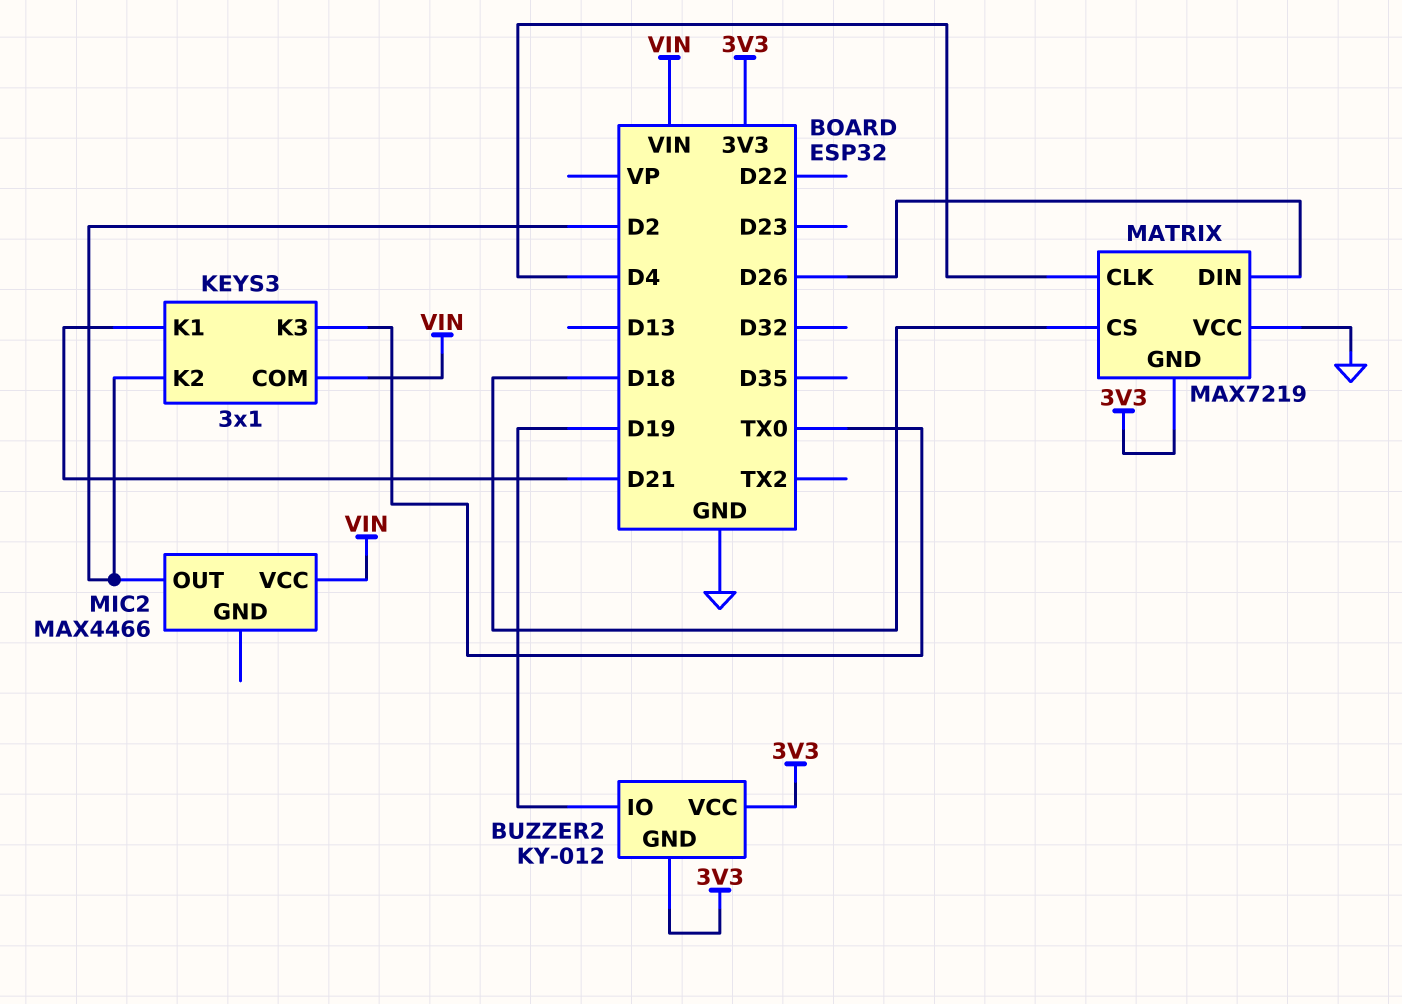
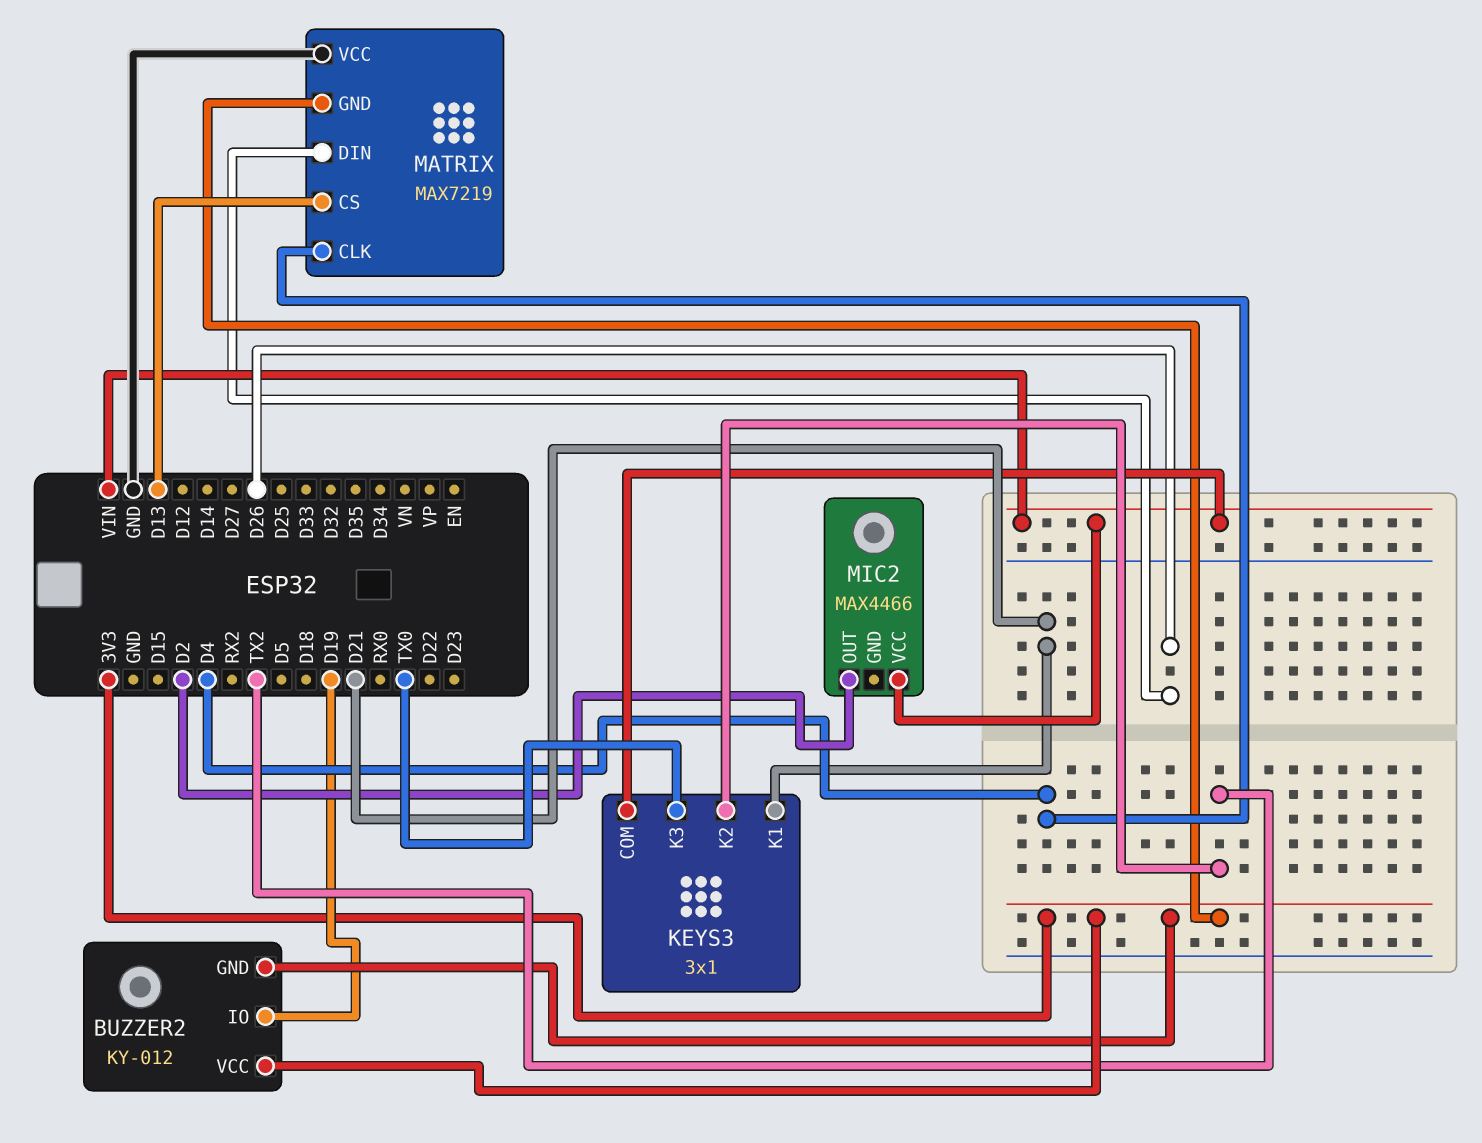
KEYS3 pin K2: D2 -> TX2
MATRIX pin CS: D18 -> D13

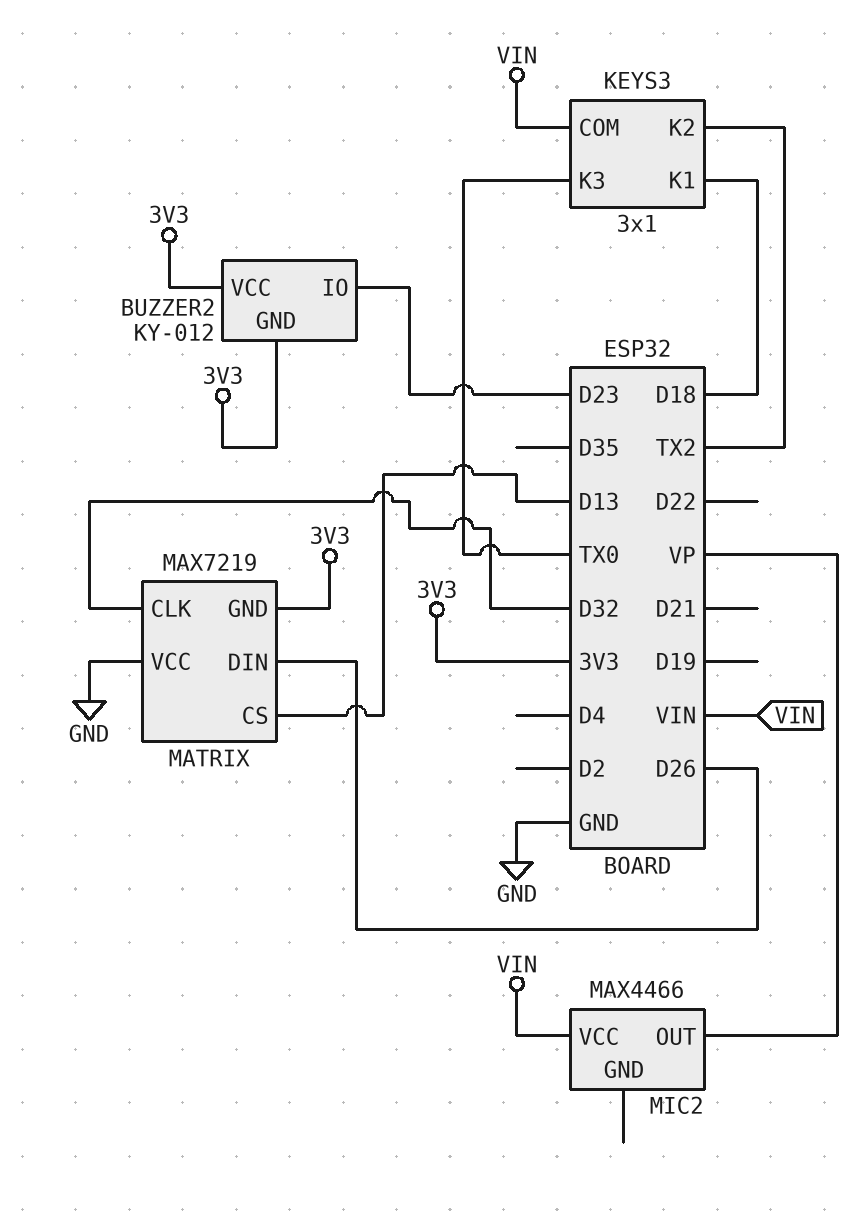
BUZZER2 pin IO: D19 -> D23
KEYS3 pin K1: D21 -> D18
MATRIX pin CLK: D4 -> D32
MIC2 pin OUT: D2 -> VP

